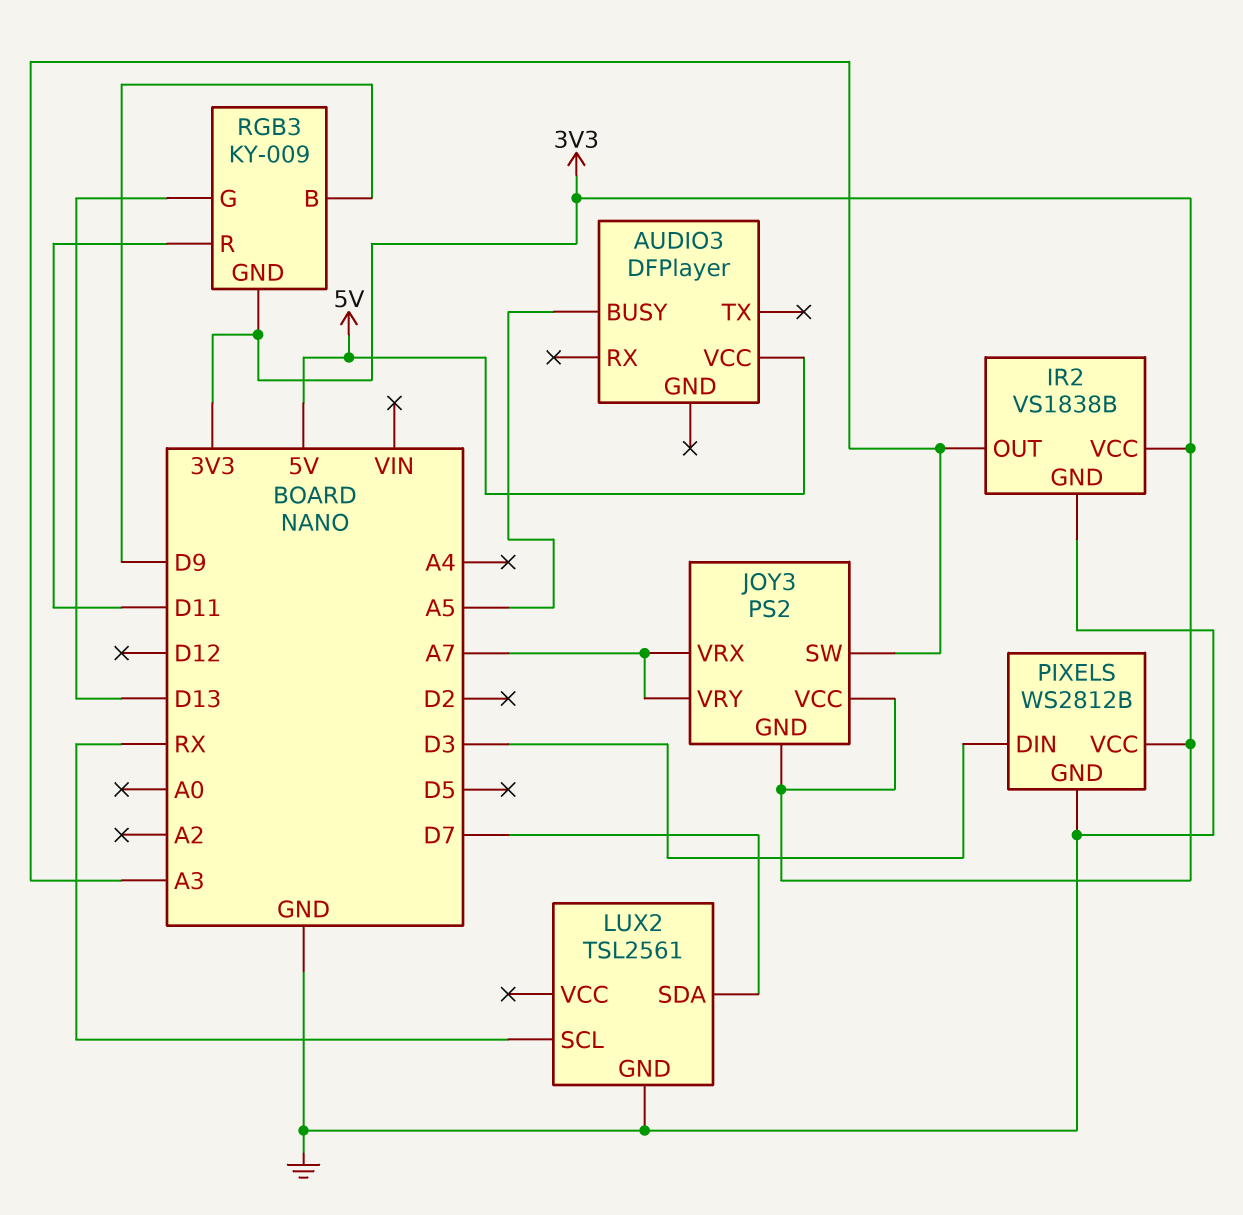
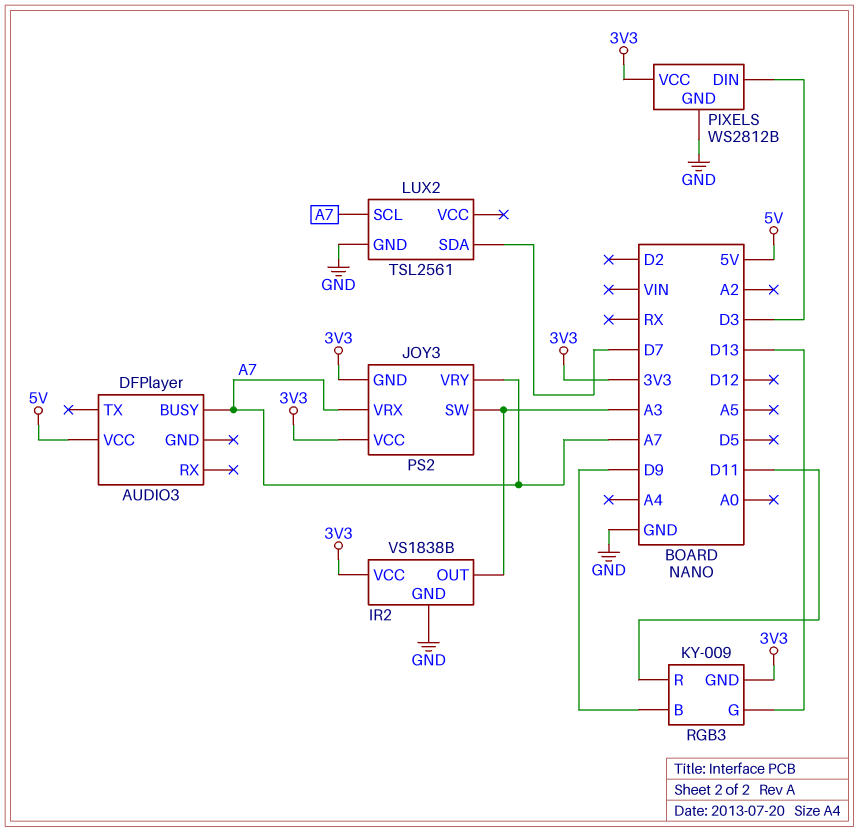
AUDIO3 pin BUSY: A5 -> A7
LUX2 pin SCL: RX -> A7

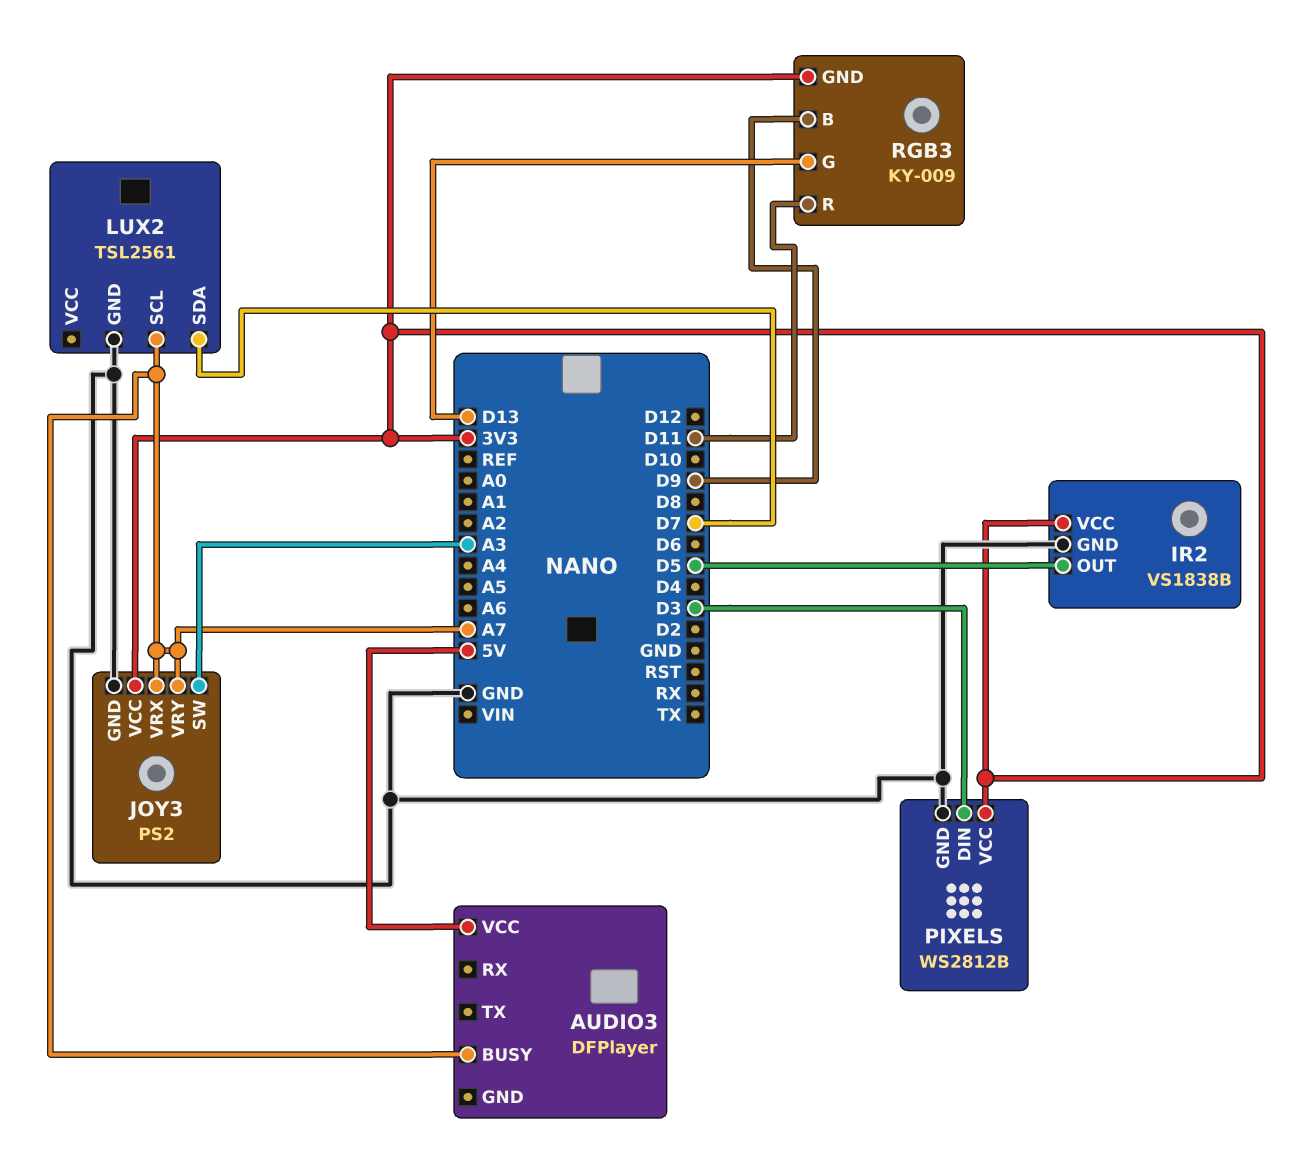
IR2 pin OUT: A3 -> D5
JOY3 pin GND: 3V3 -> GND

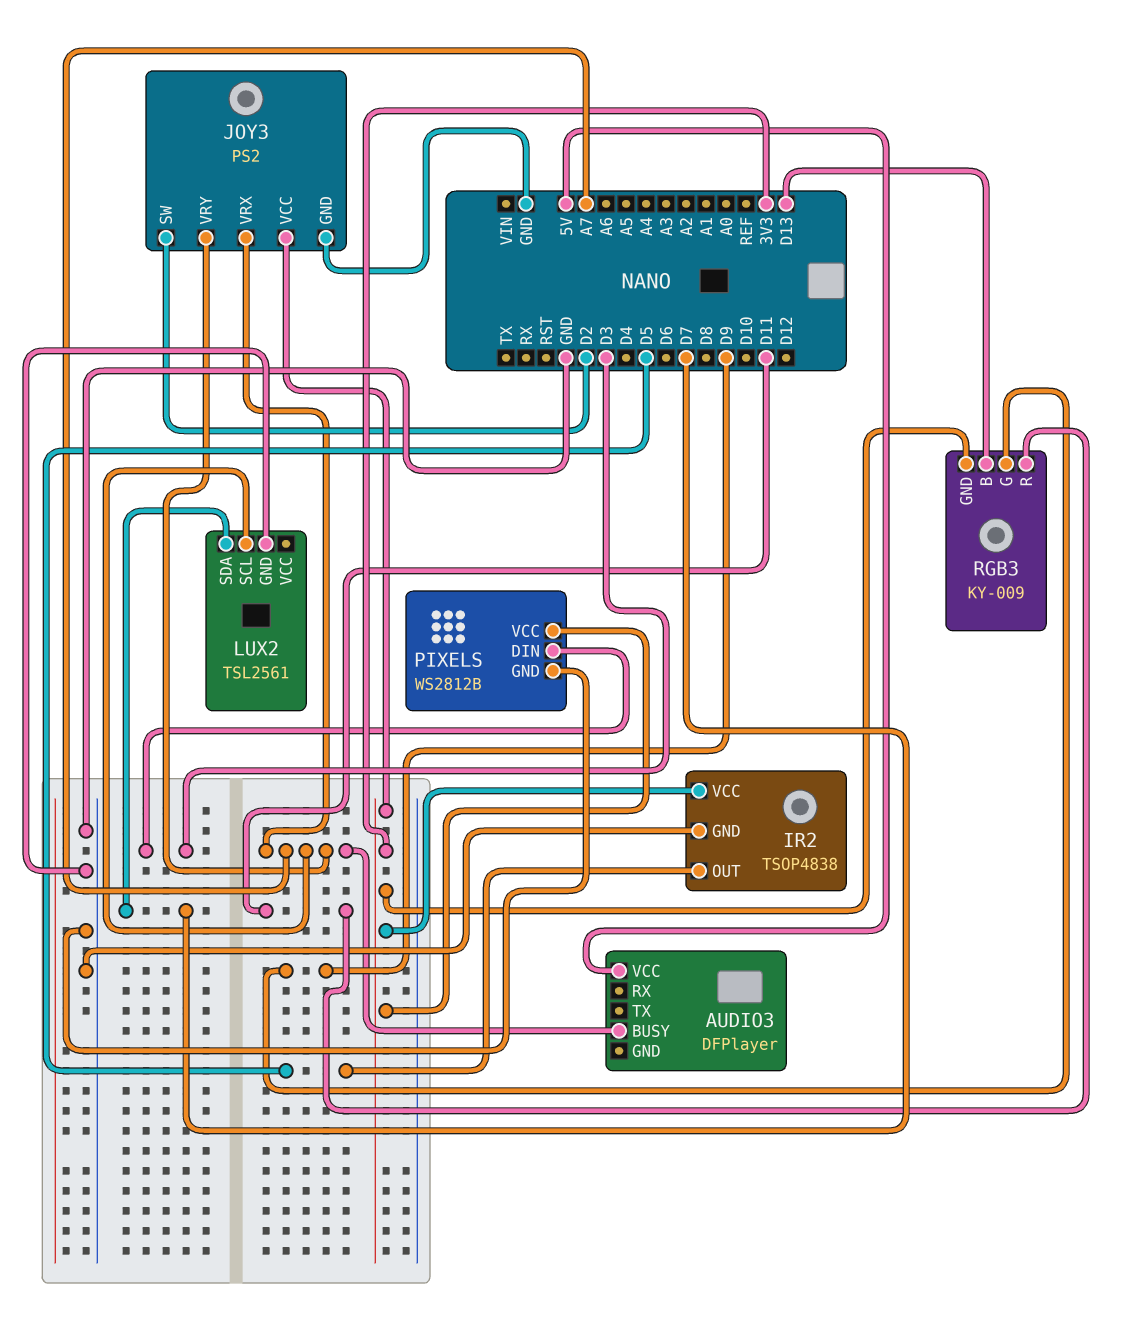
IR2: VS1838B -> TSOP4838
JOY3 pin SW: A3 -> D2
RGB3 pin B: D9 -> D13
RGB3 pin G: D13 -> D9

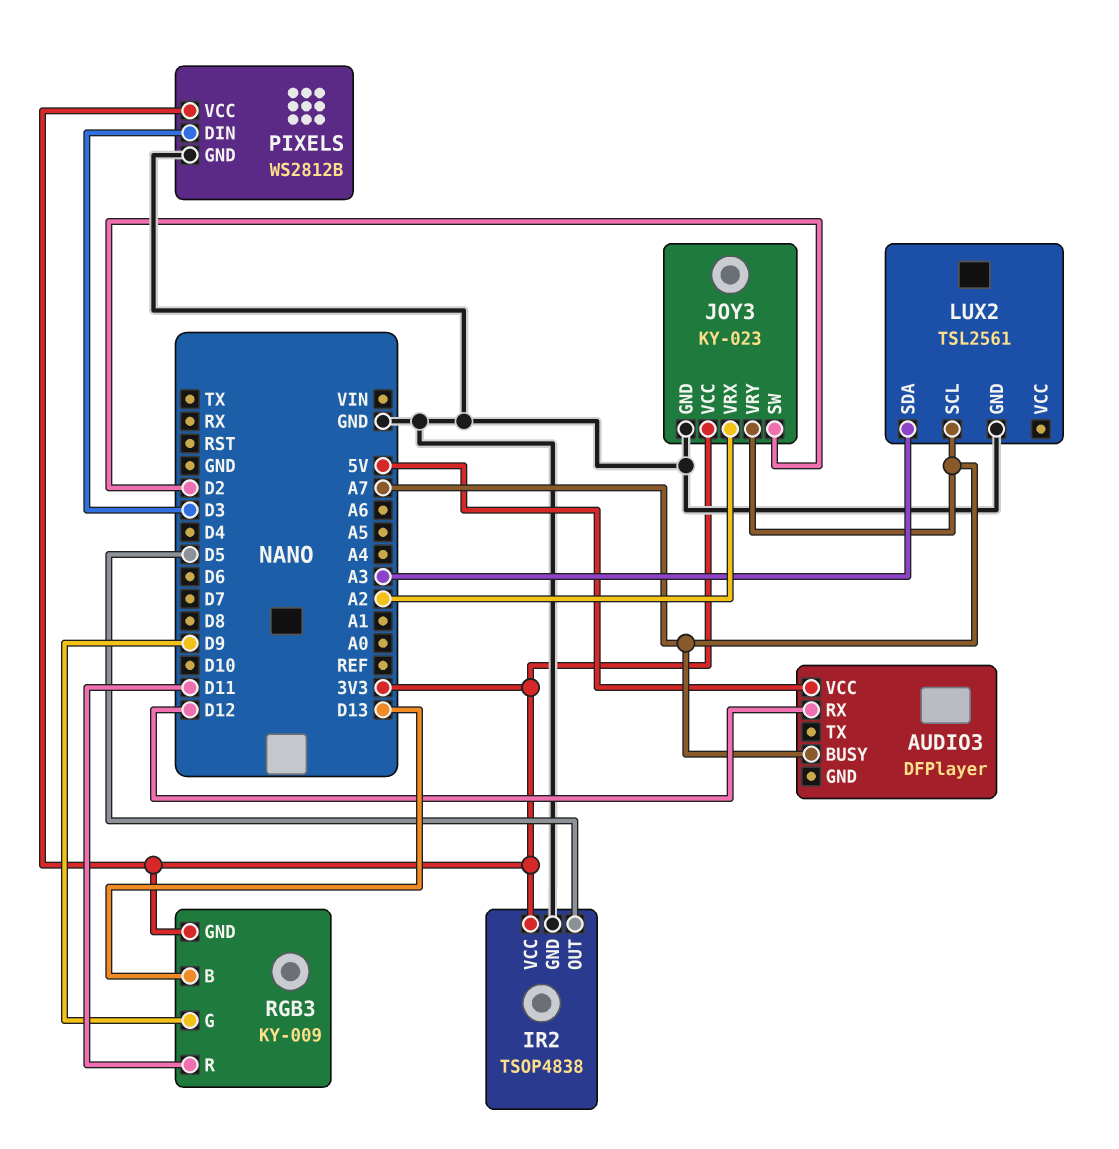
AUDIO3 pin RX: none -> D12
JOY3: PS2 -> KY-023
JOY3 pin VRX: A7 -> A2
LUX2 pin SDA: D7 -> A3

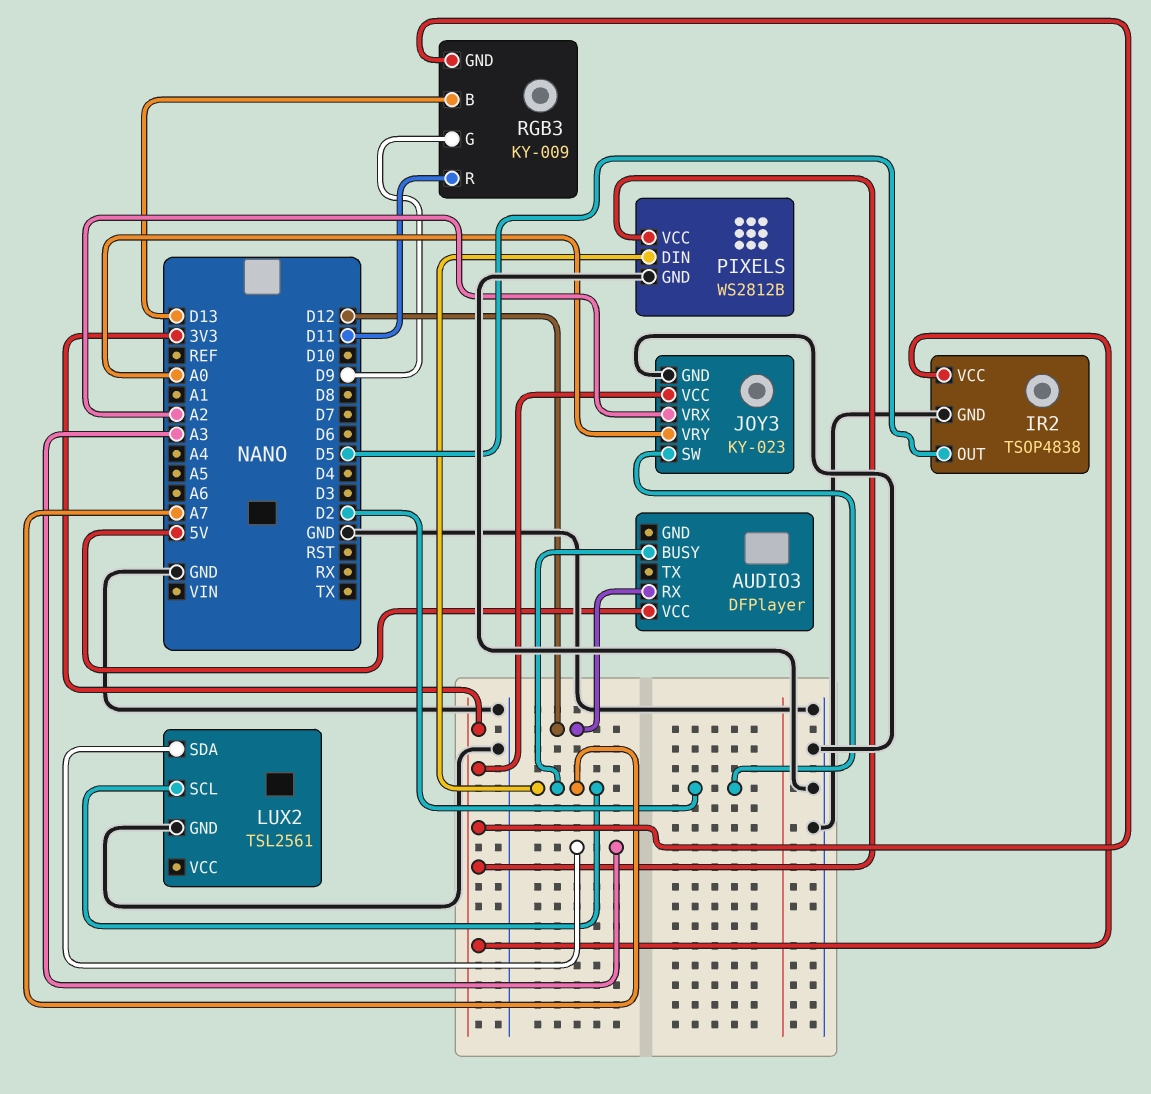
JOY3 pin VRY: A7 -> A0
PIXELS pin DIN: D3 -> A7

